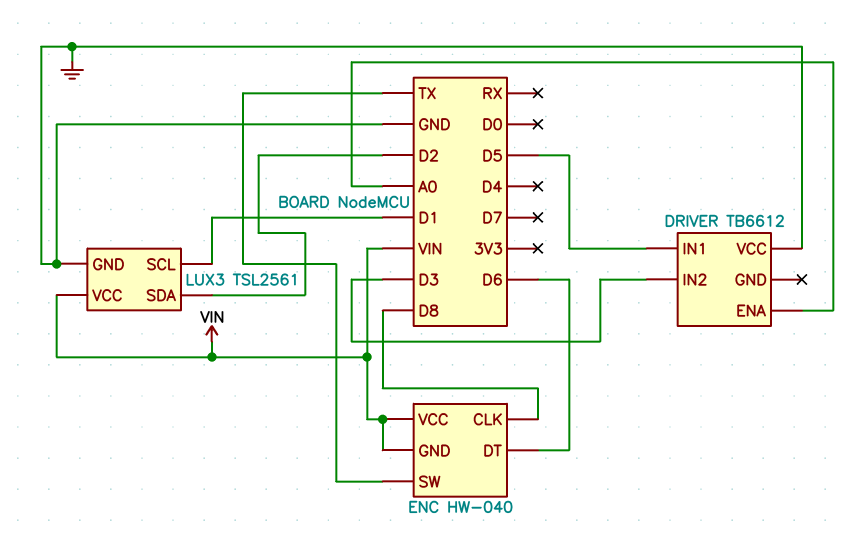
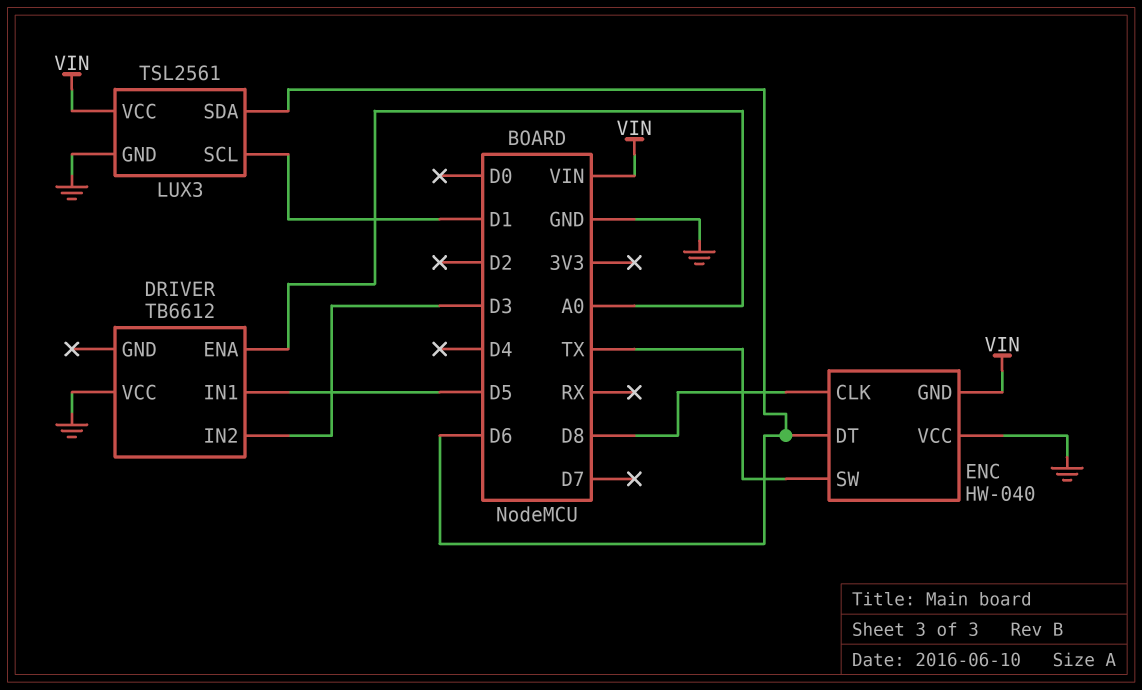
ENC pin VCC: VIN -> GND
LUX3 pin SDA: D2 -> D6

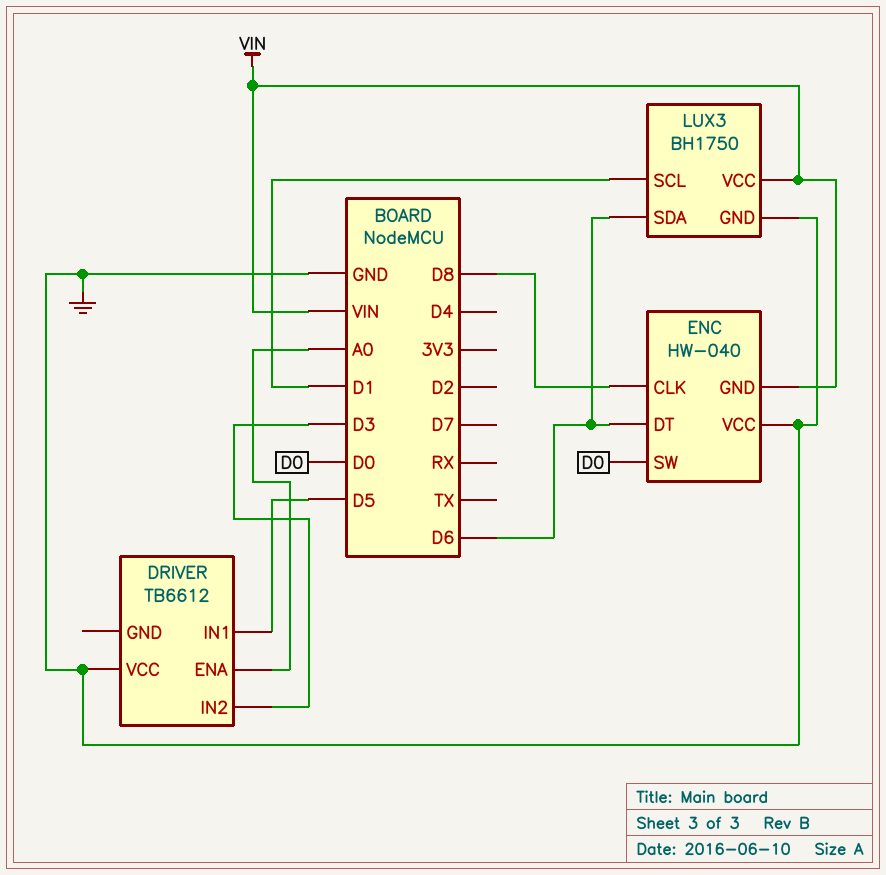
ENC pin SW: TX -> D0
LUX3: TSL2561 -> BH1750

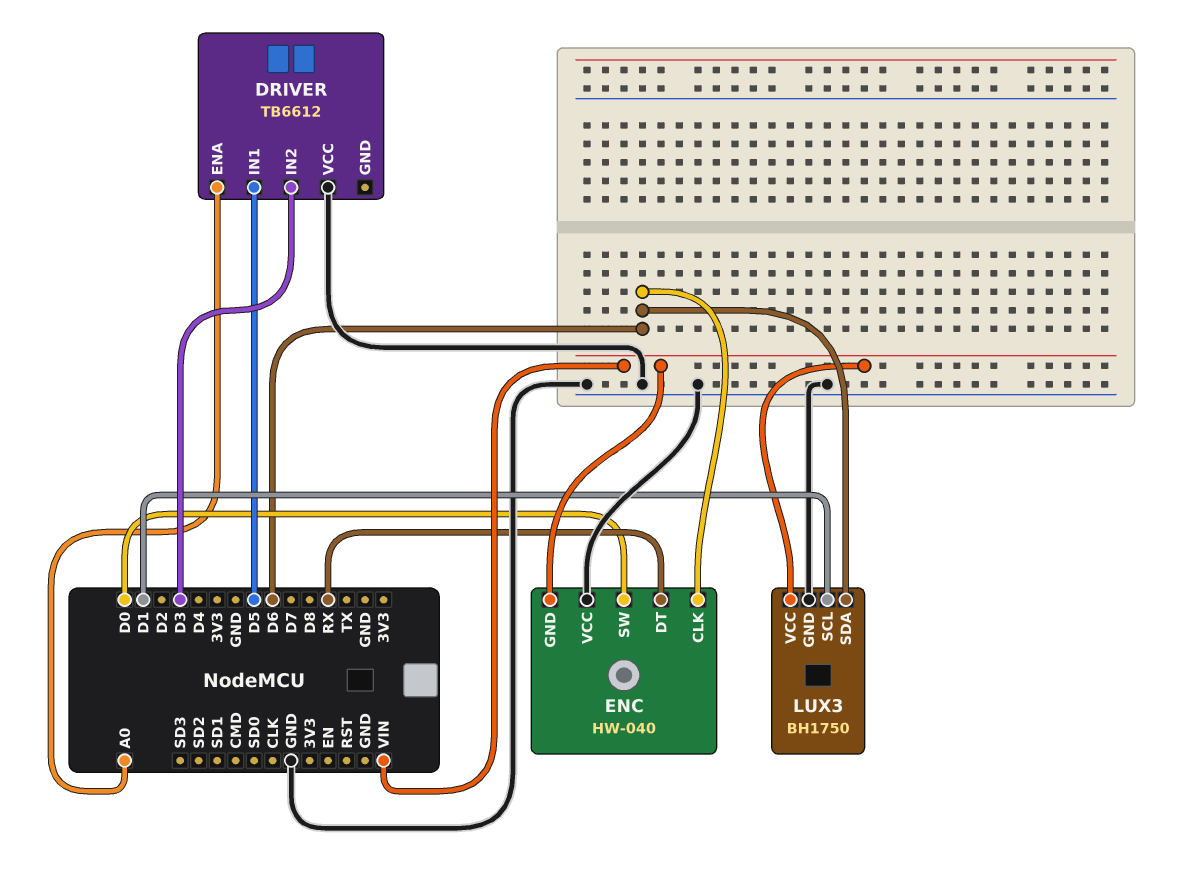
ENC pin CLK: D8 -> D6
ENC pin DT: D6 -> RX

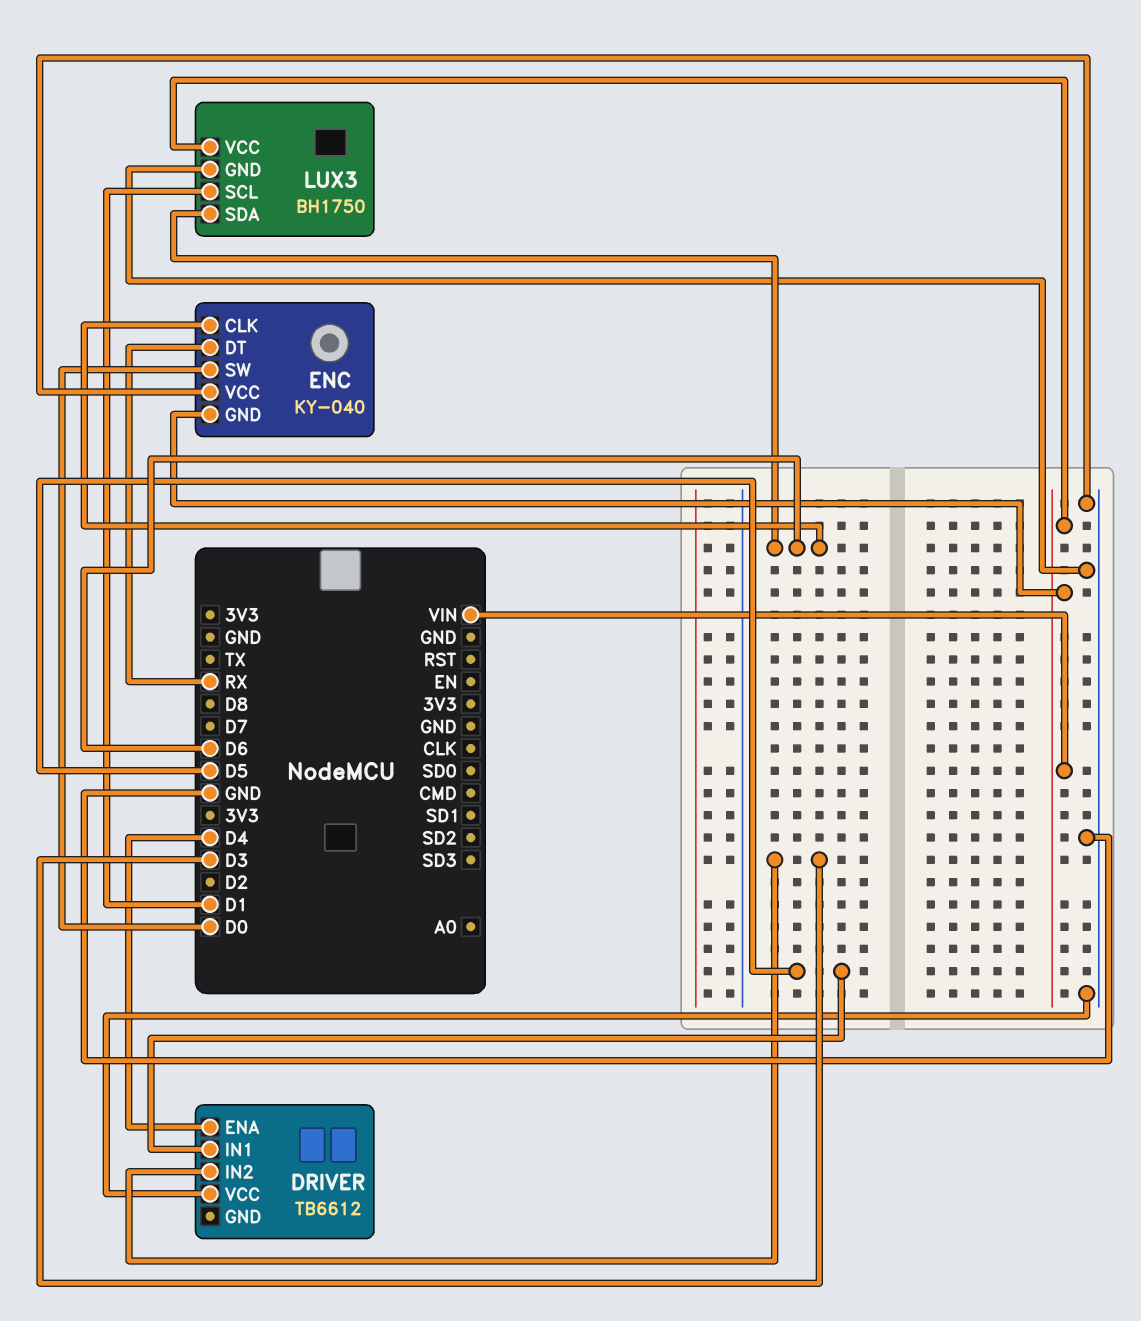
DRIVER pin ENA: A0 -> D4
ENC: HW-040 -> KY-040

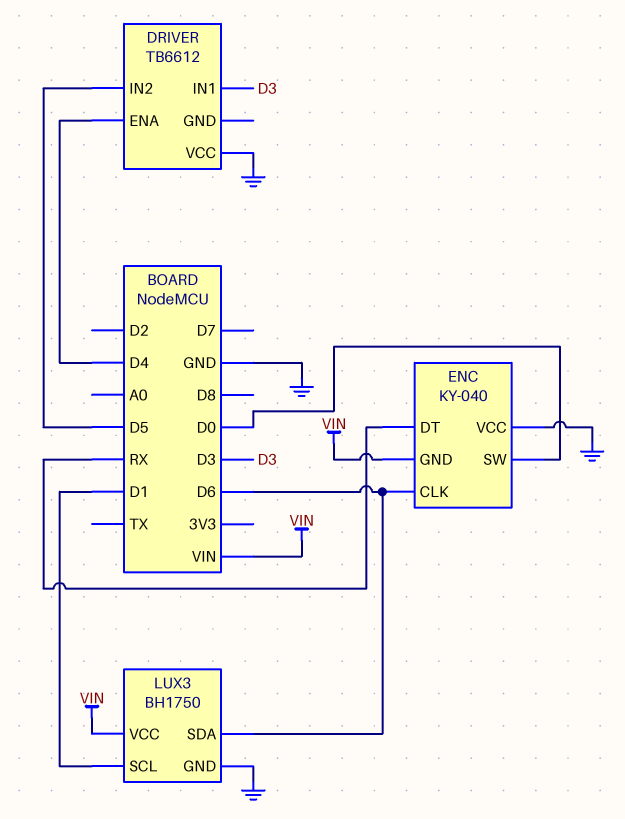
DRIVER pin IN1: D5 -> D3
DRIVER pin IN2: D3 -> D5

